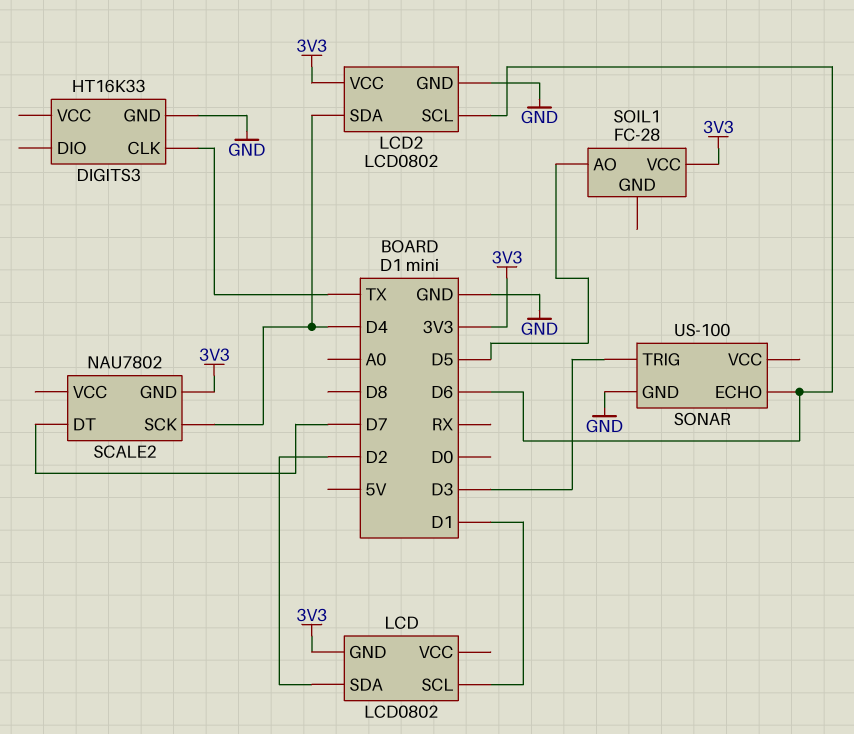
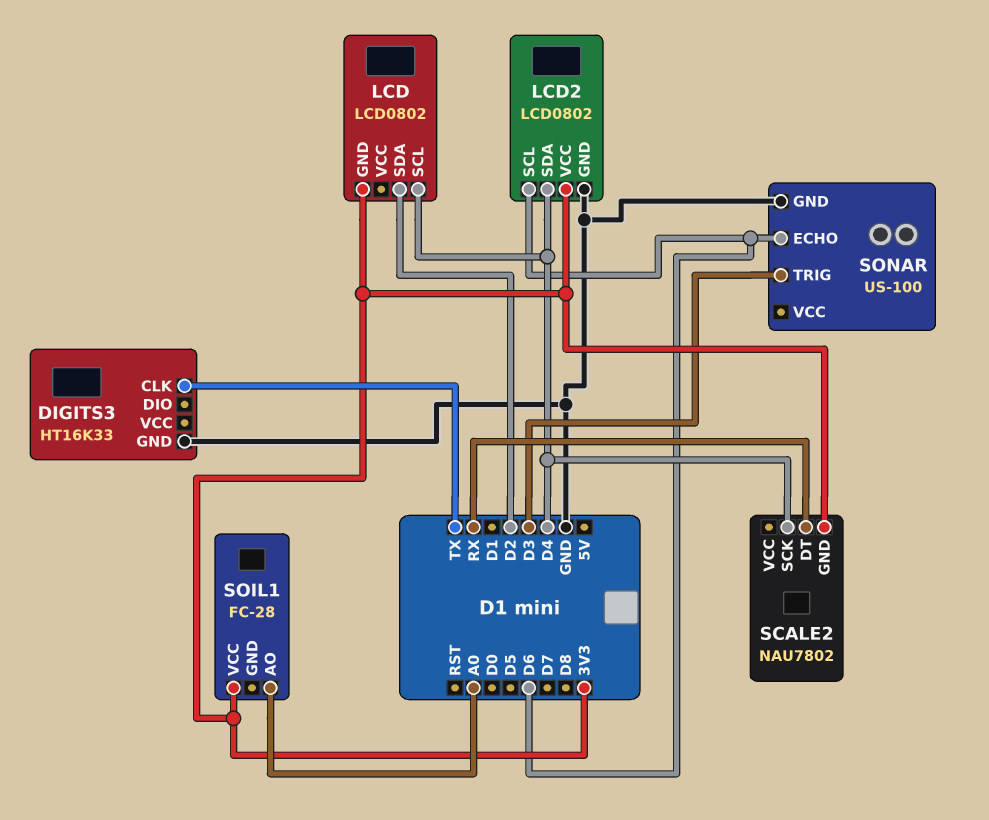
LCD pin SCL: D1 -> D4
SCALE2 pin DT: D7 -> RX
SOIL1 pin AO: D5 -> A0

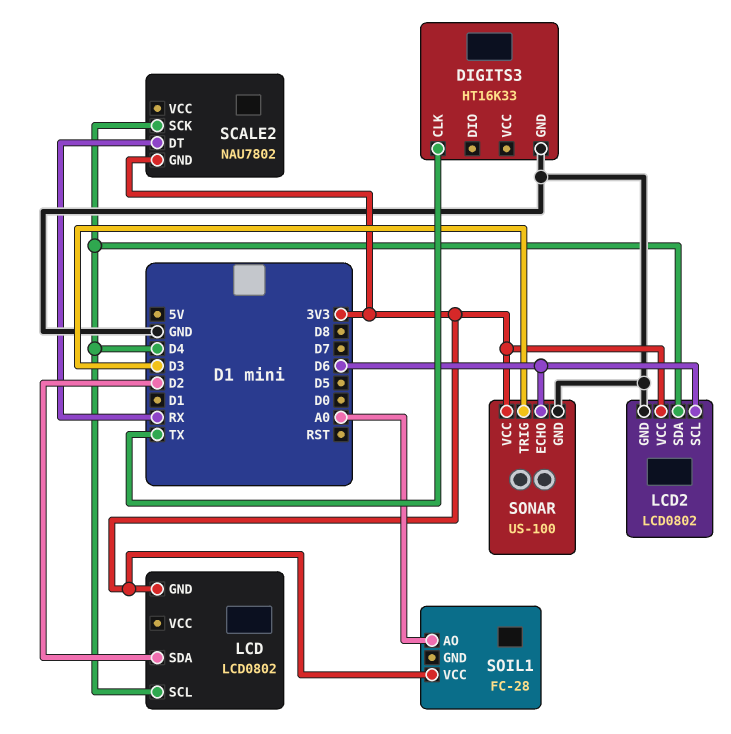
SONAR pin VCC: none -> 3V3

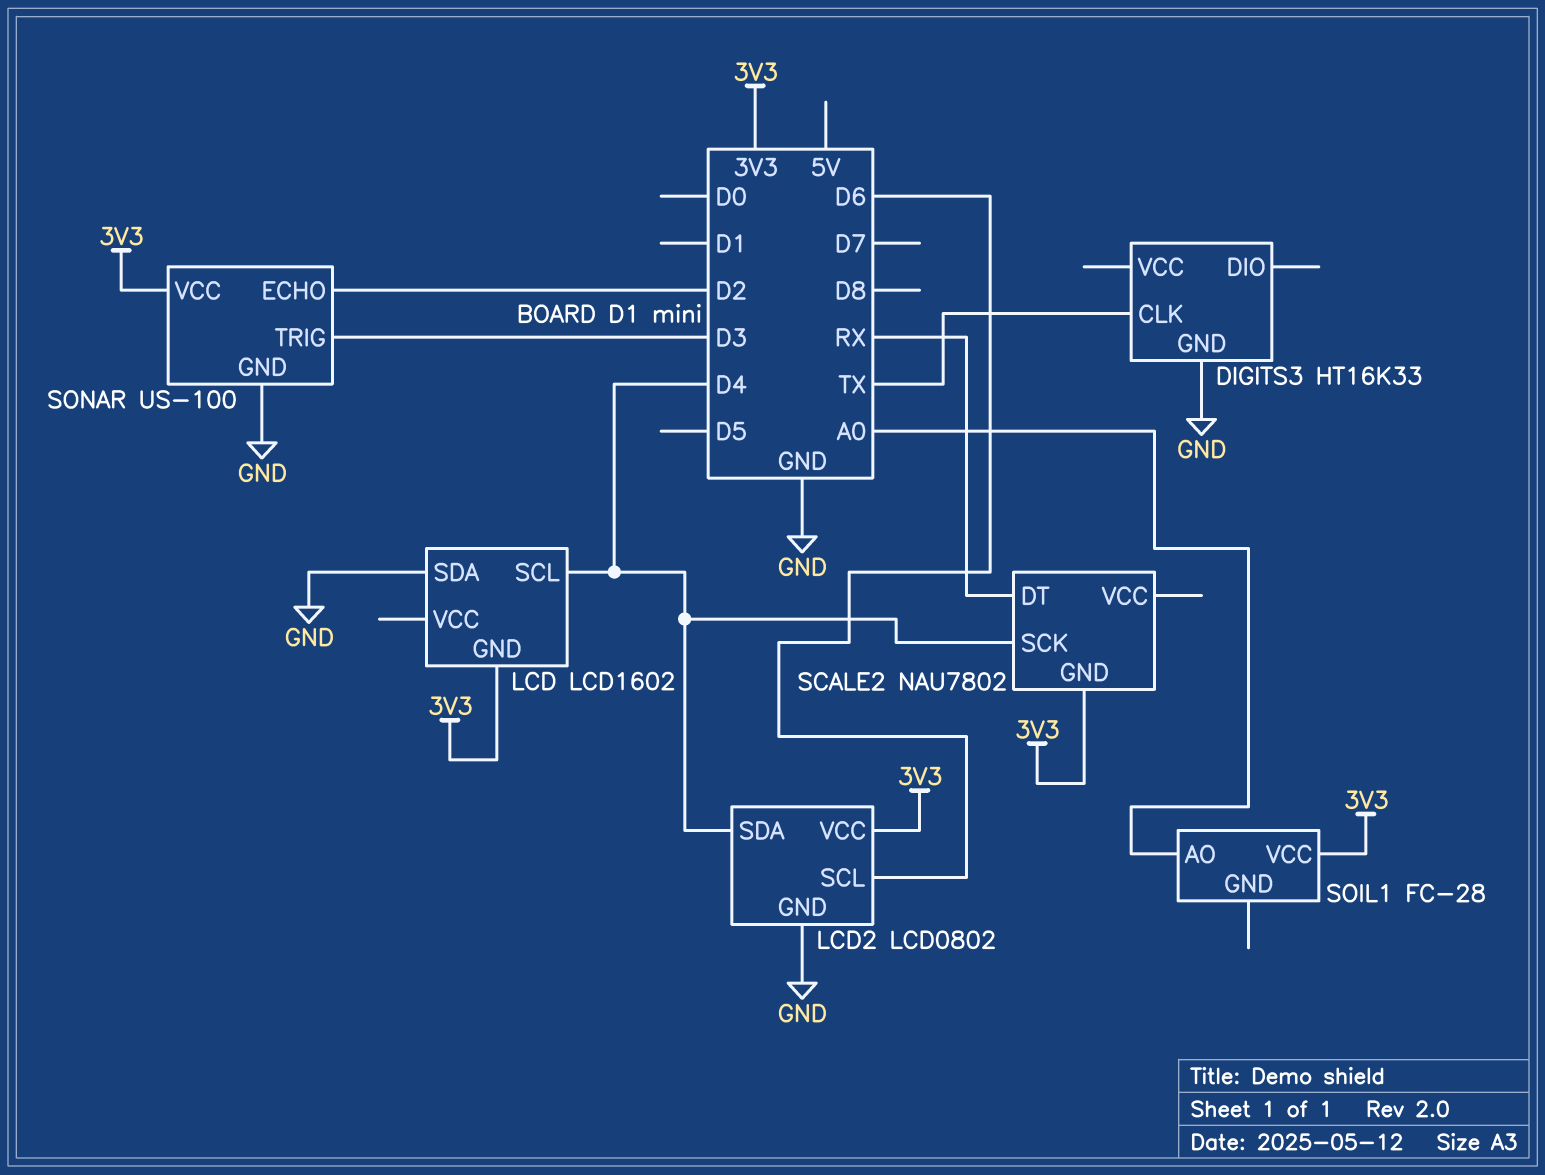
LCD: LCD0802 -> LCD1602
LCD pin SDA: D2 -> GND
SONAR pin ECHO: D6 -> D2

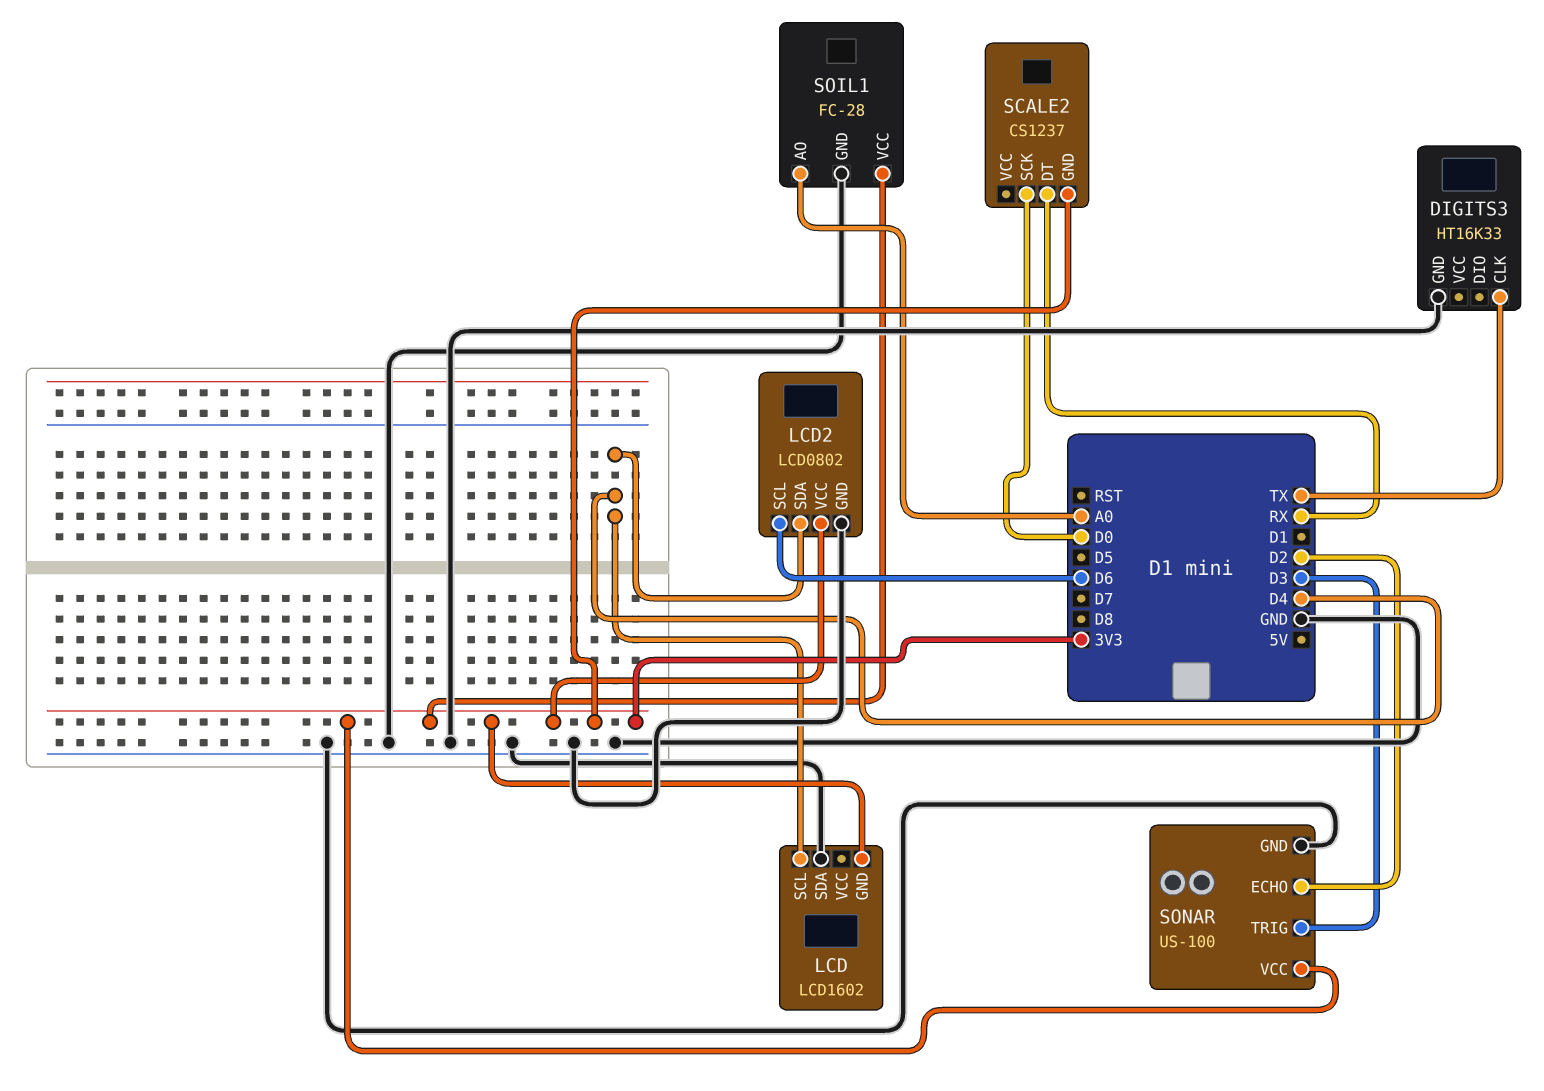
SCALE2: NAU7802 -> CS1237
SCALE2 pin SCK: D4 -> D0
SOIL1 pin GND: none -> GND

